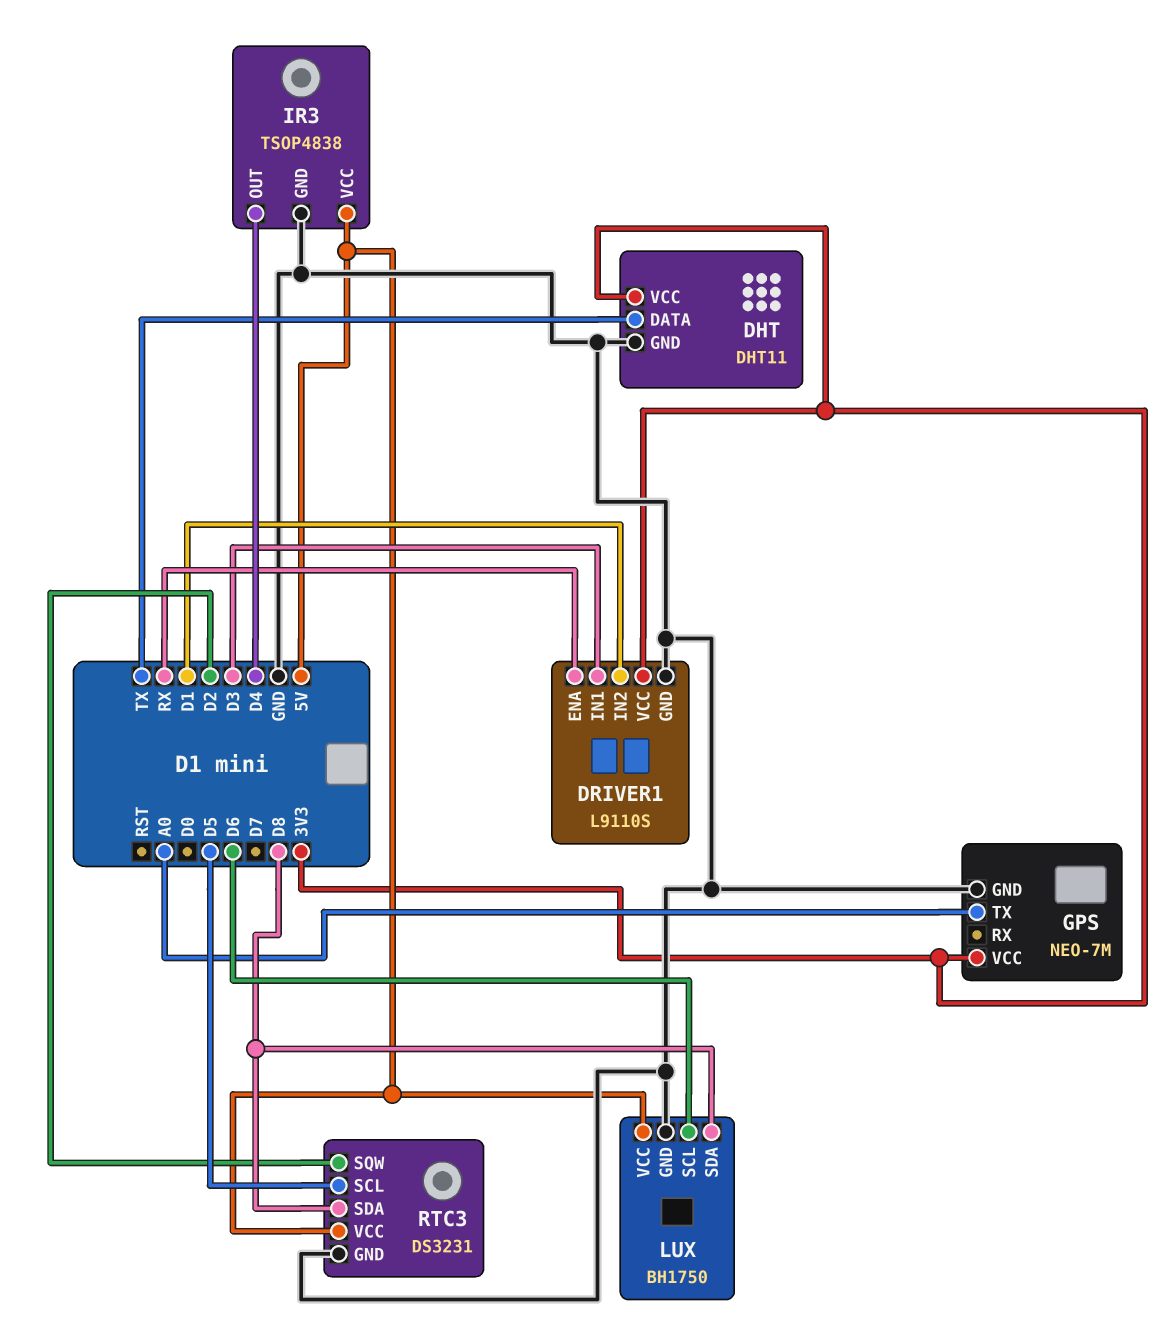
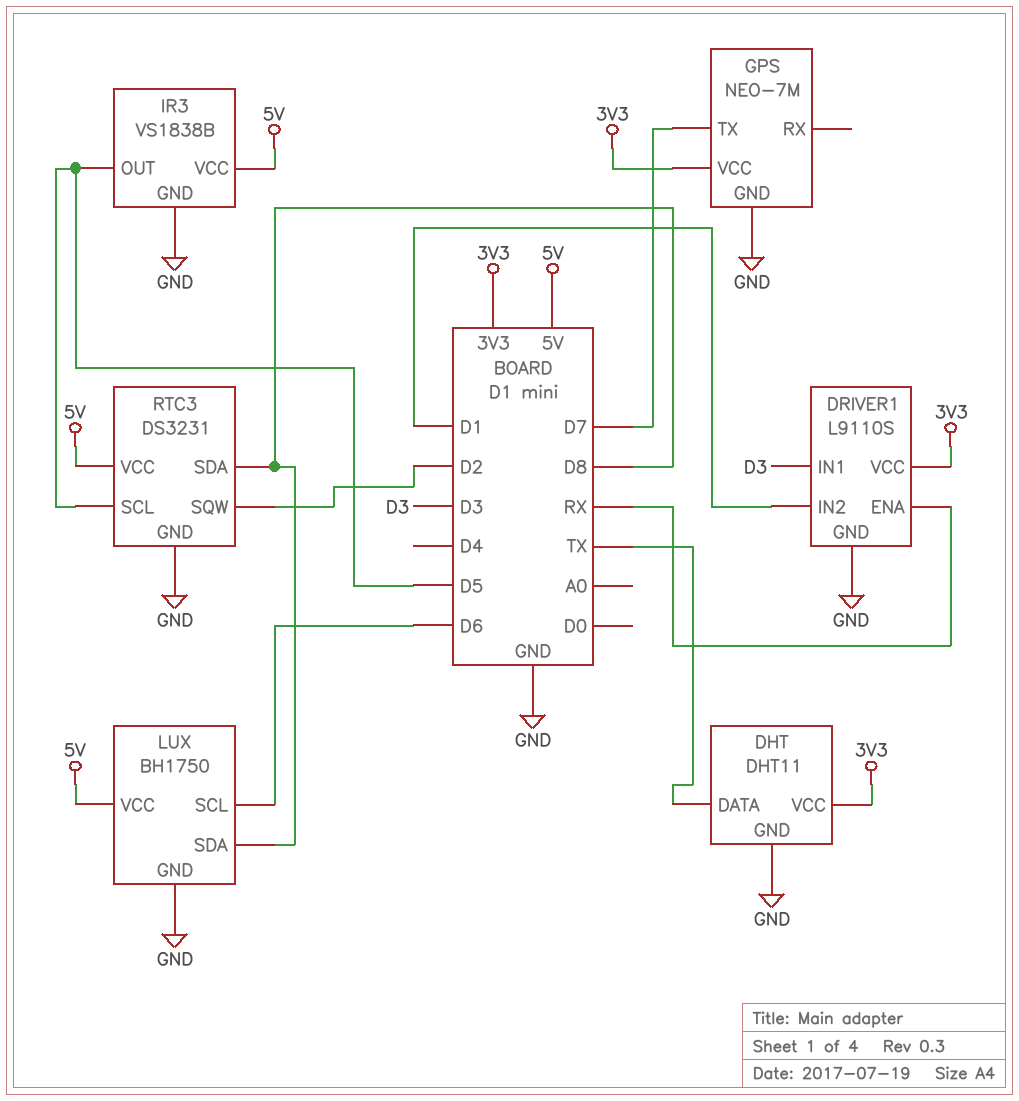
GPS pin TX: A0 -> D7
IR3: TSOP4838 -> VS1838B
IR3 pin OUT: D4 -> D5

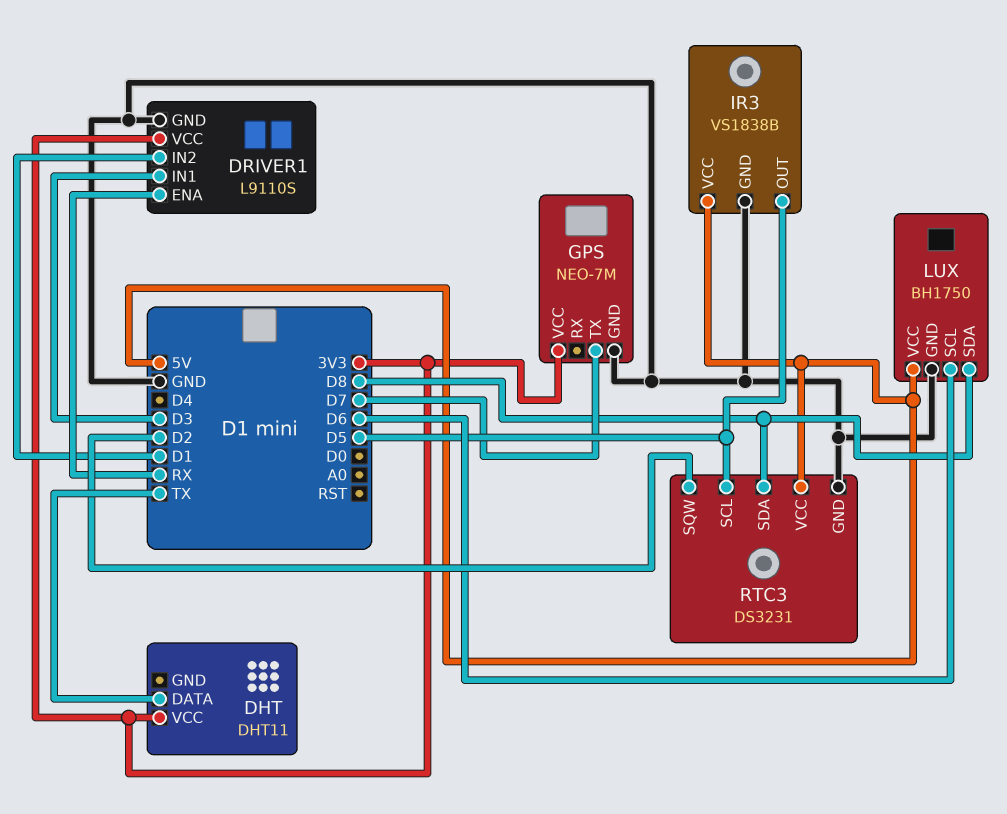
DHT pin GND: GND -> none

